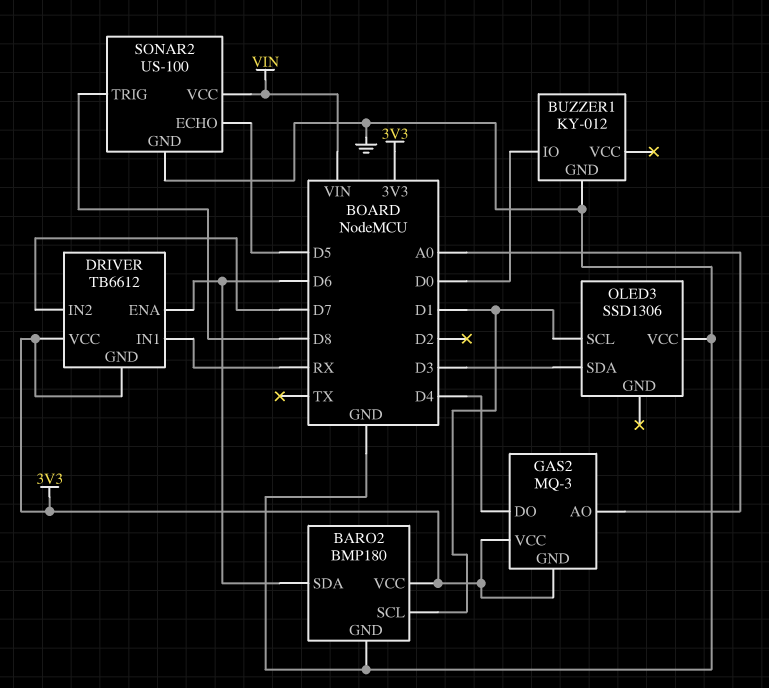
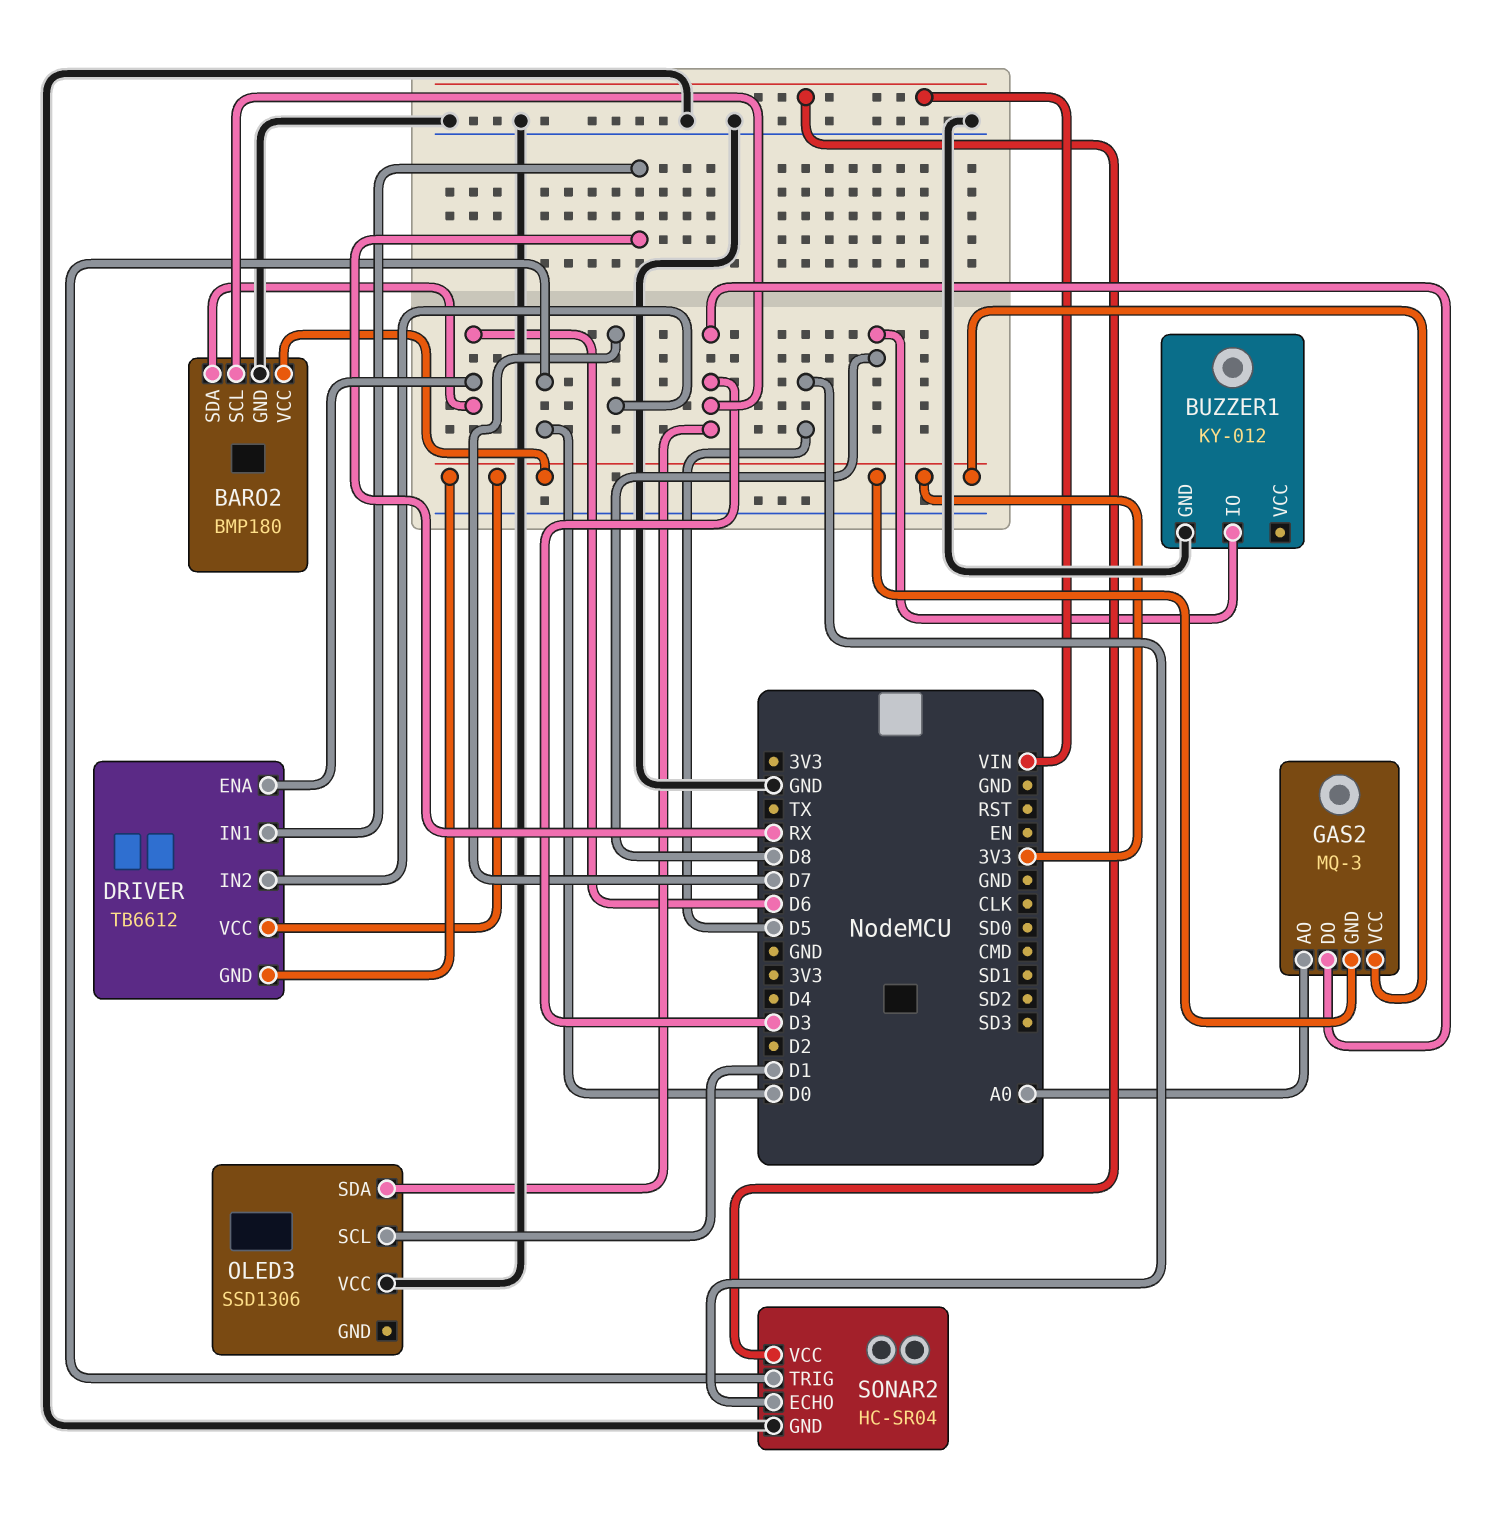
BARO2 pin SCL: D1 -> D3
BUZZER1 pin IO: D0 -> D8
GAS2 pin DO: D4 -> D3
SONAR2: US-100 -> HC-SR04
SONAR2 pin TRIG: D8 -> D0

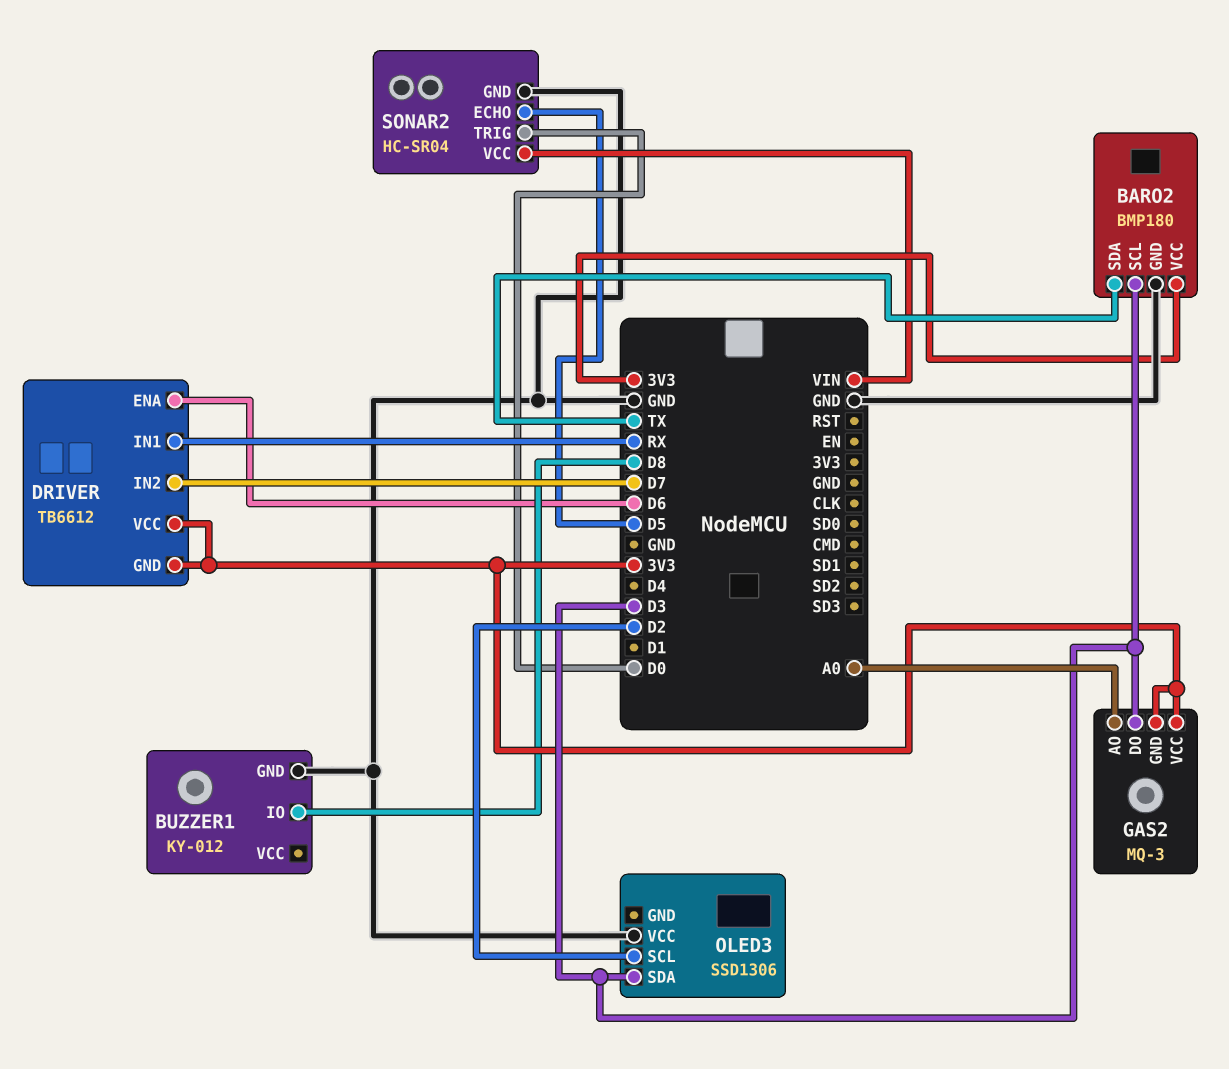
BARO2 pin SDA: D6 -> TX
OLED3 pin SCL: D1 -> D2

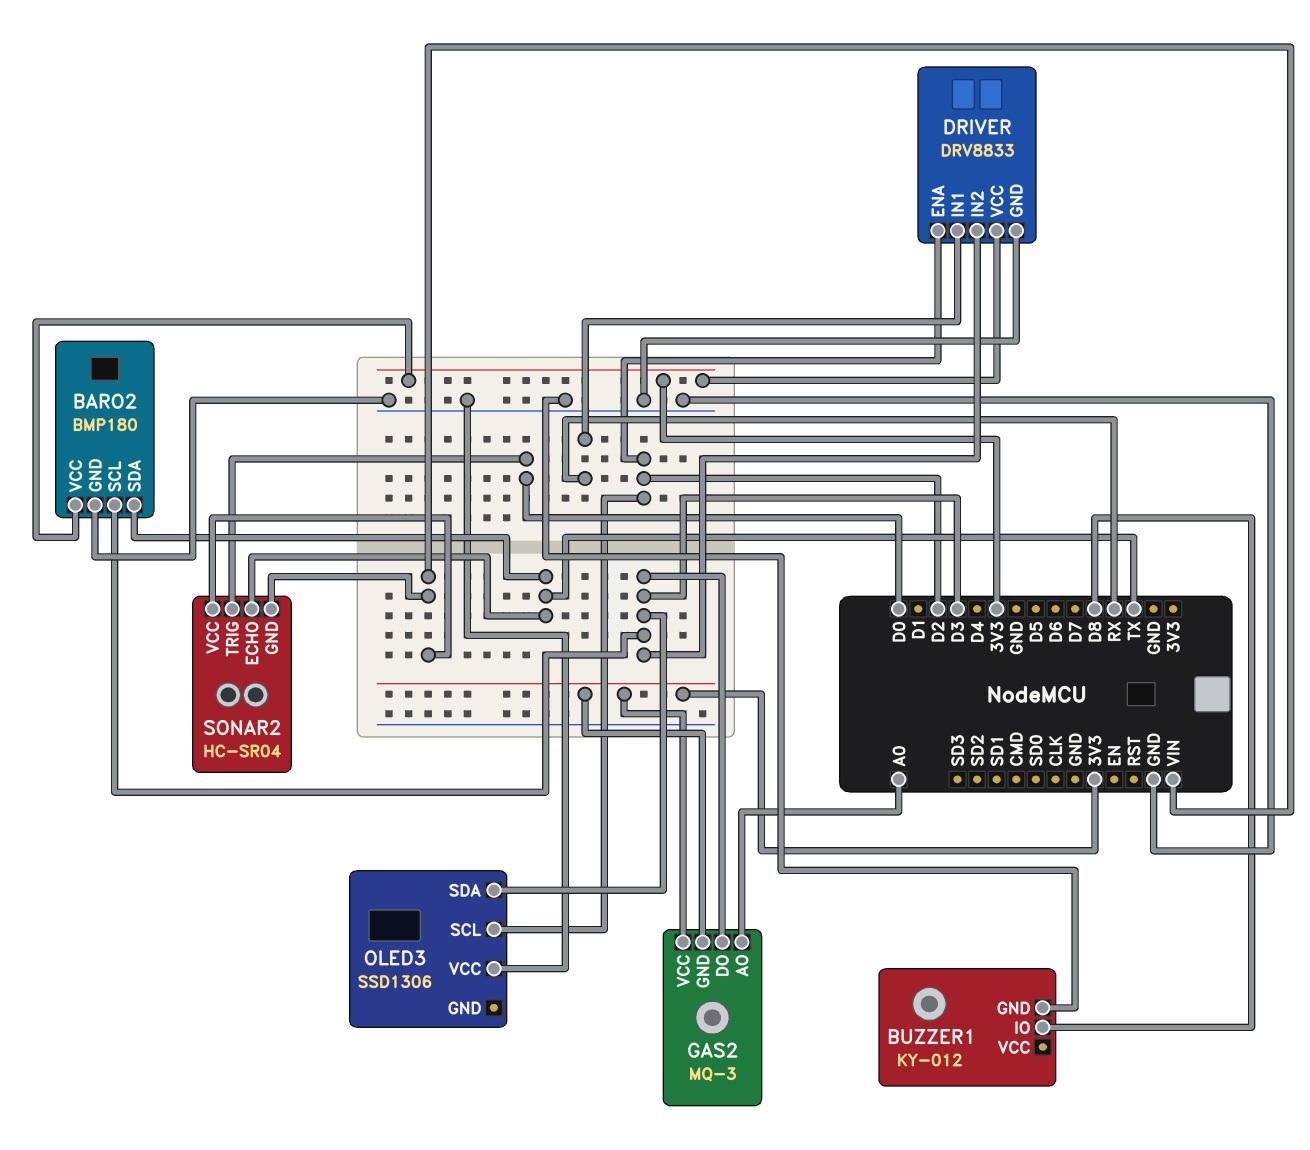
DRIVER: TB6612 -> DRV8833
DRIVER pin ENA: D6 -> D2
DRIVER pin GND: 3V3 -> GND
DRIVER pin IN2: D7 -> D3
SONAR2 pin ECHO: D5 -> TX
SONAR2 pin GND: GND -> VIN

